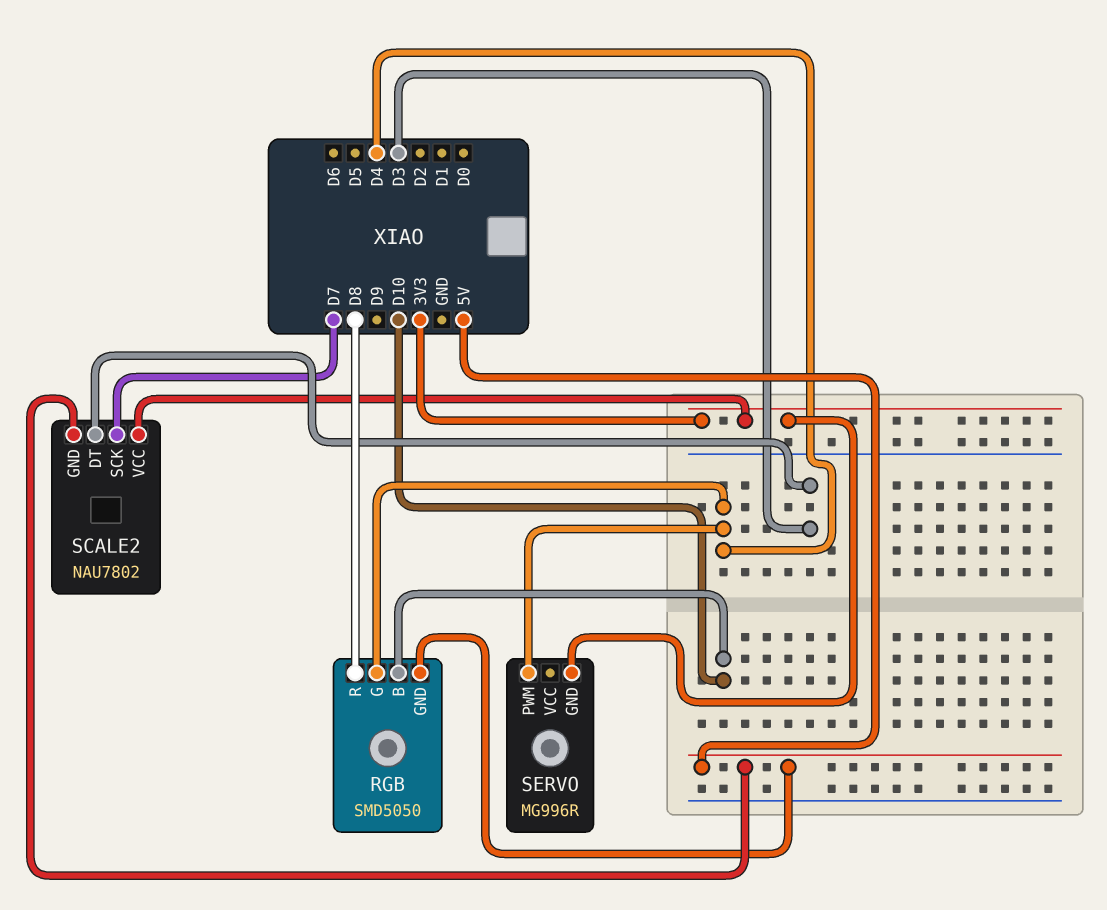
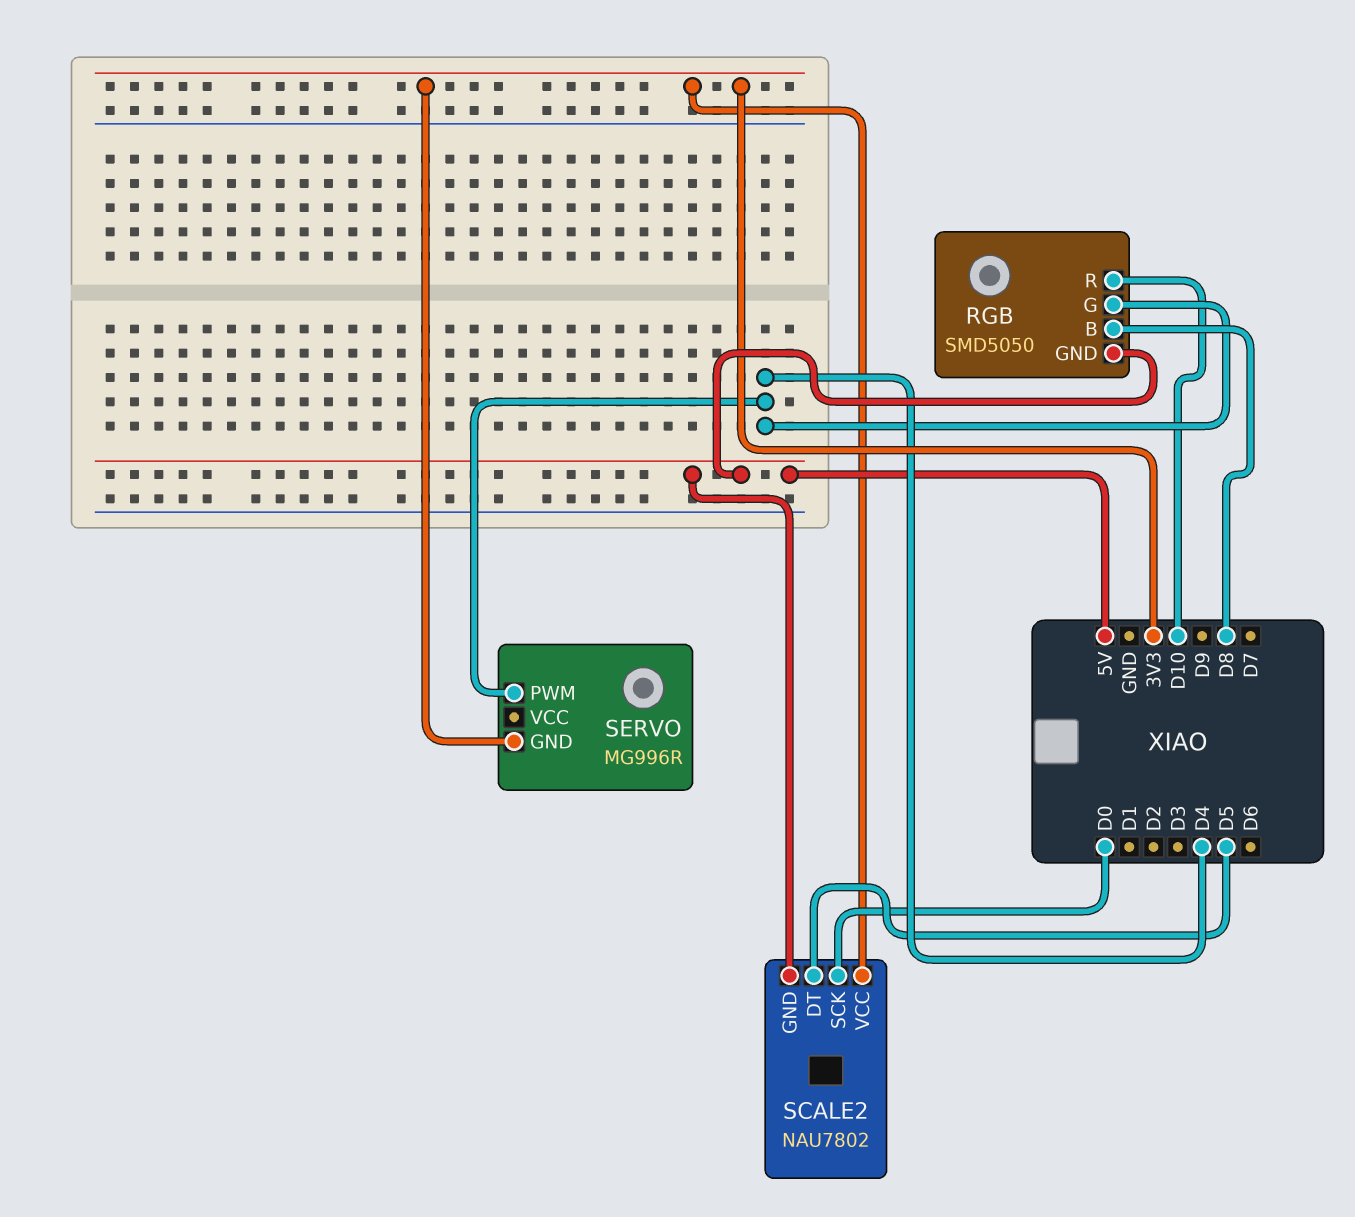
RGB pin B: D10 -> D8
RGB pin R: D8 -> D10
SCALE2 pin DT: D3 -> D5
SCALE2 pin SCK: D7 -> D0

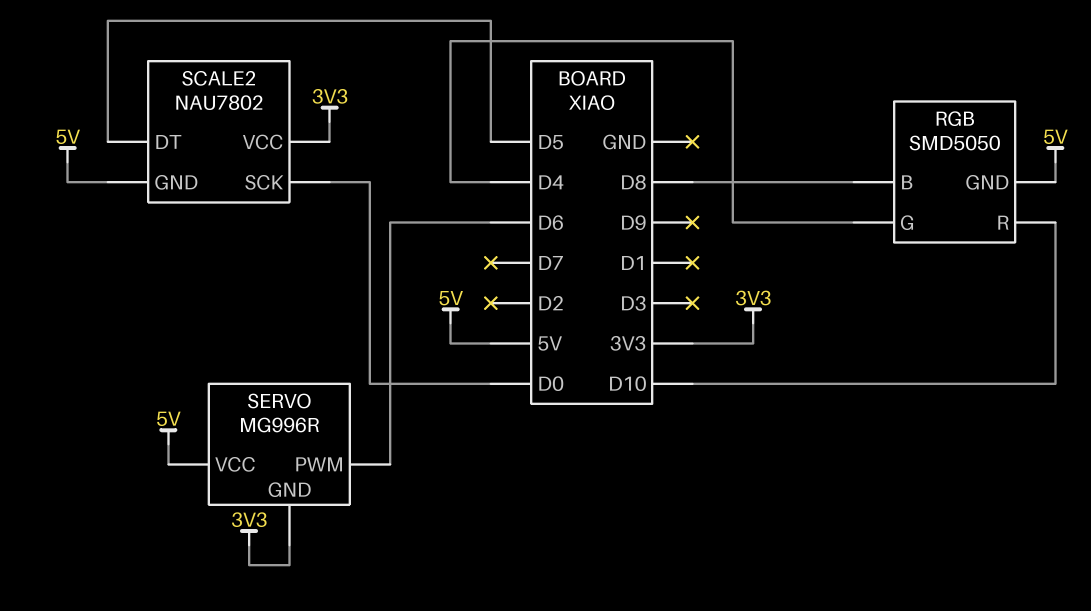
SERVO pin PWM: D4 -> D6
SERVO pin VCC: none -> 5V

